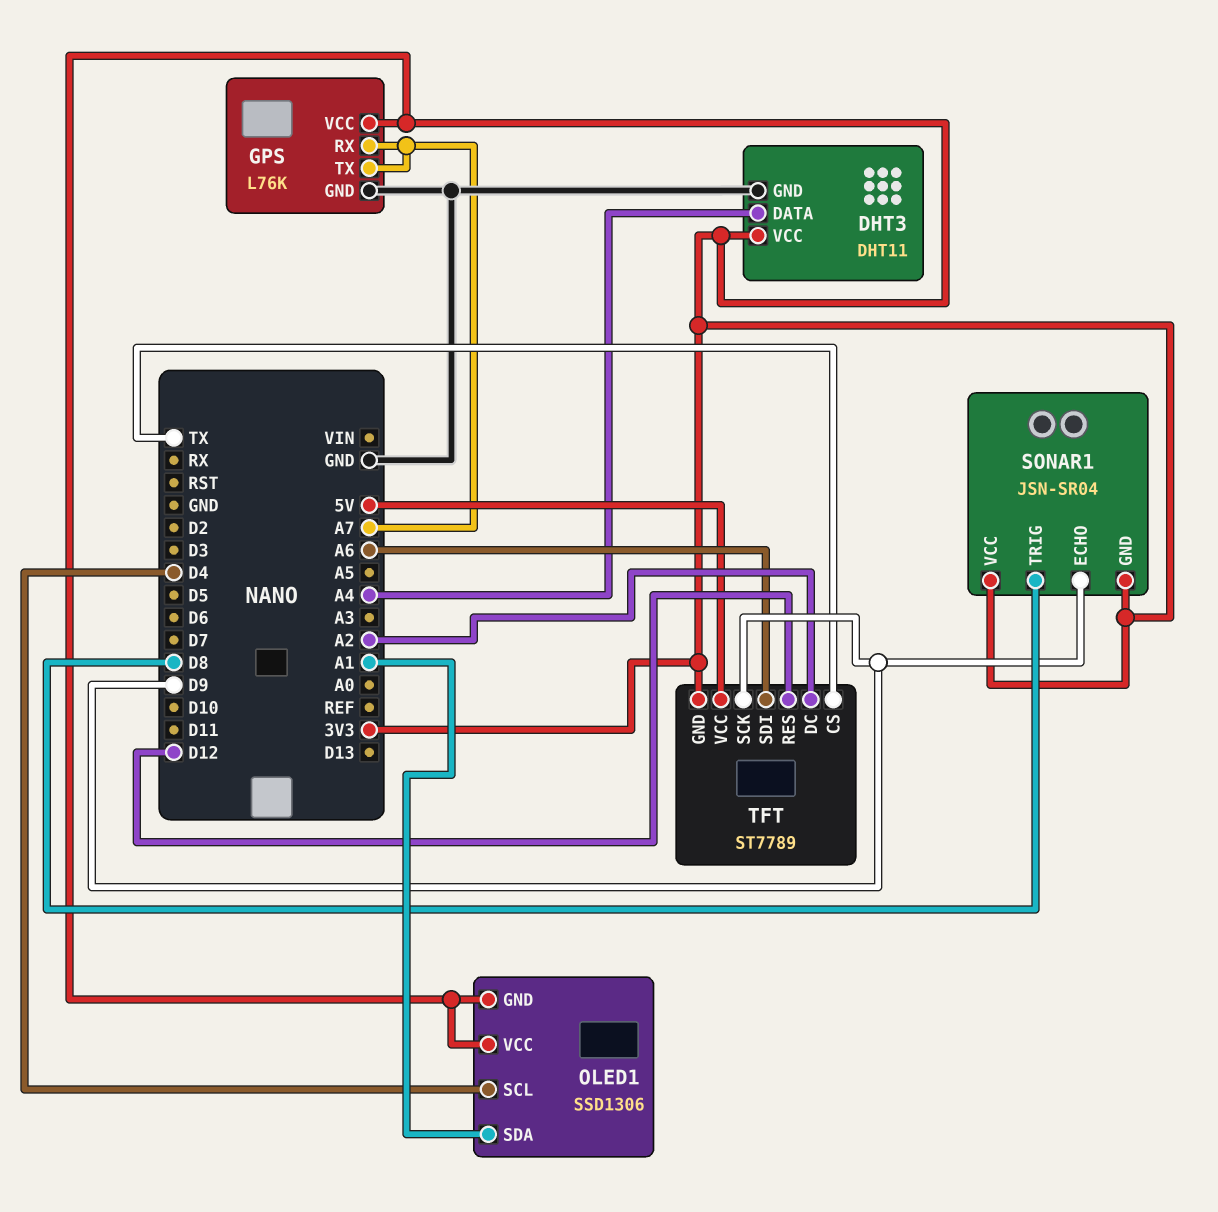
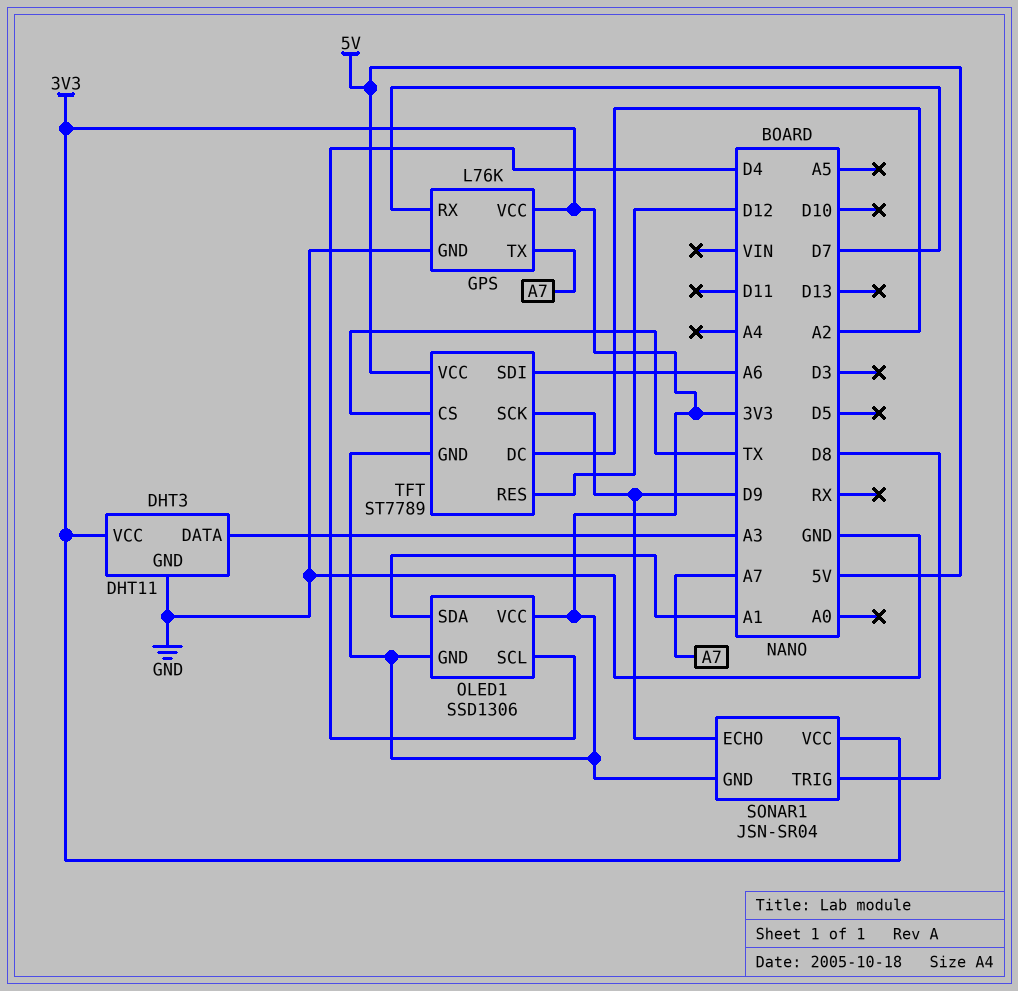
DHT3 pin DATA: A4 -> A3
GPS pin RX: A7 -> D7

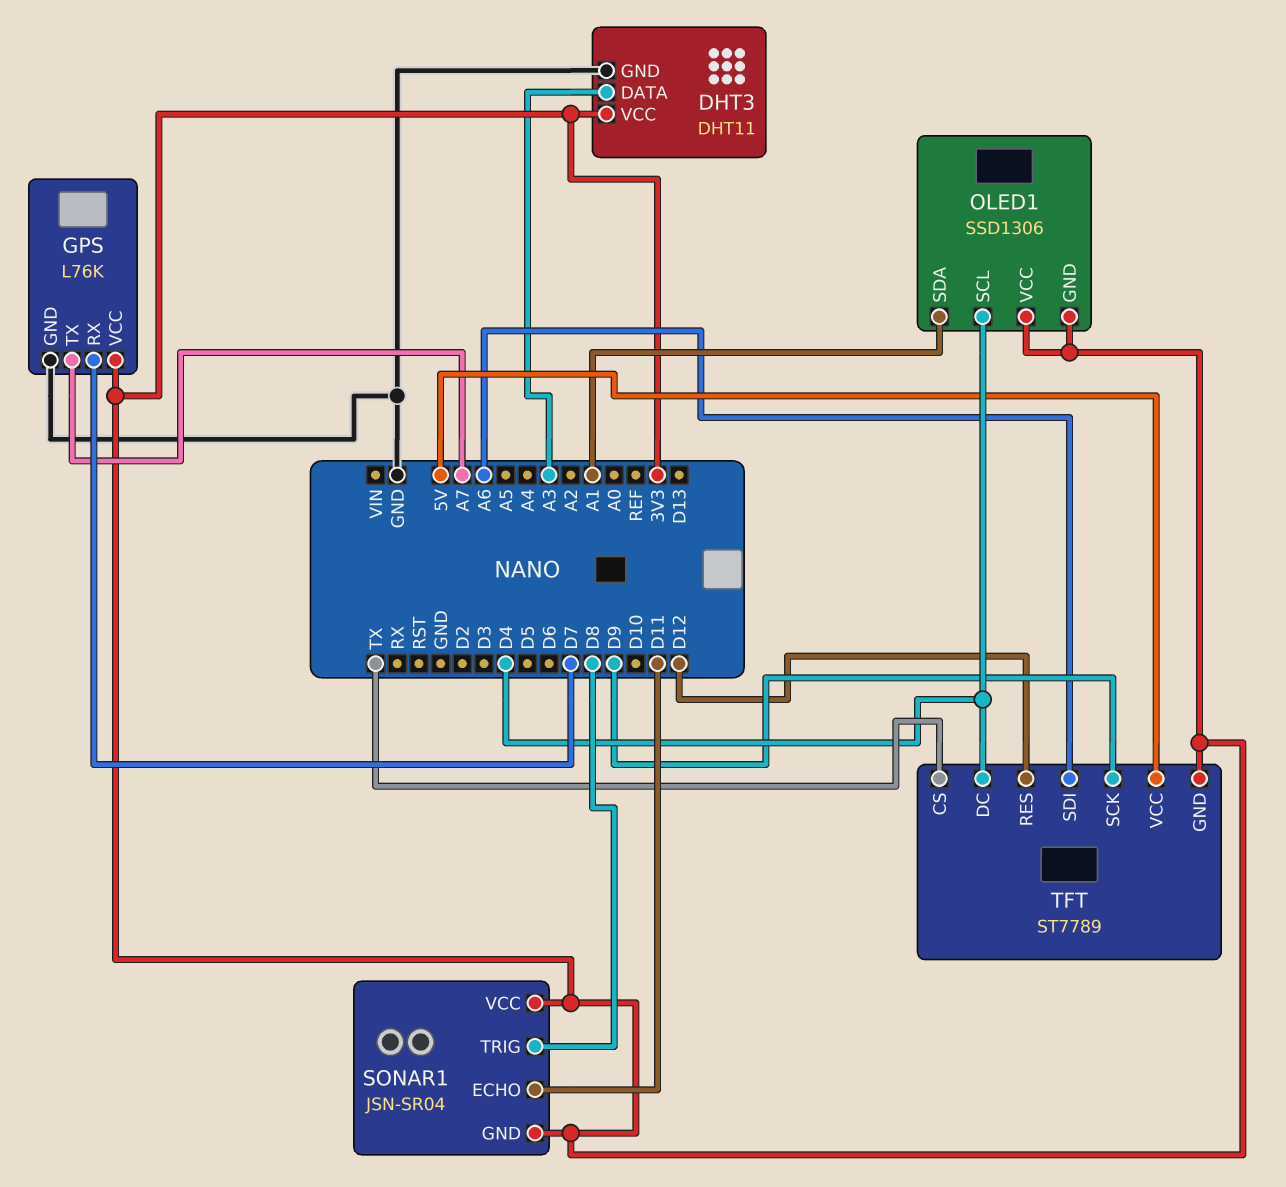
SONAR1 pin ECHO: D9 -> D11
TFT pin DC: A2 -> D4

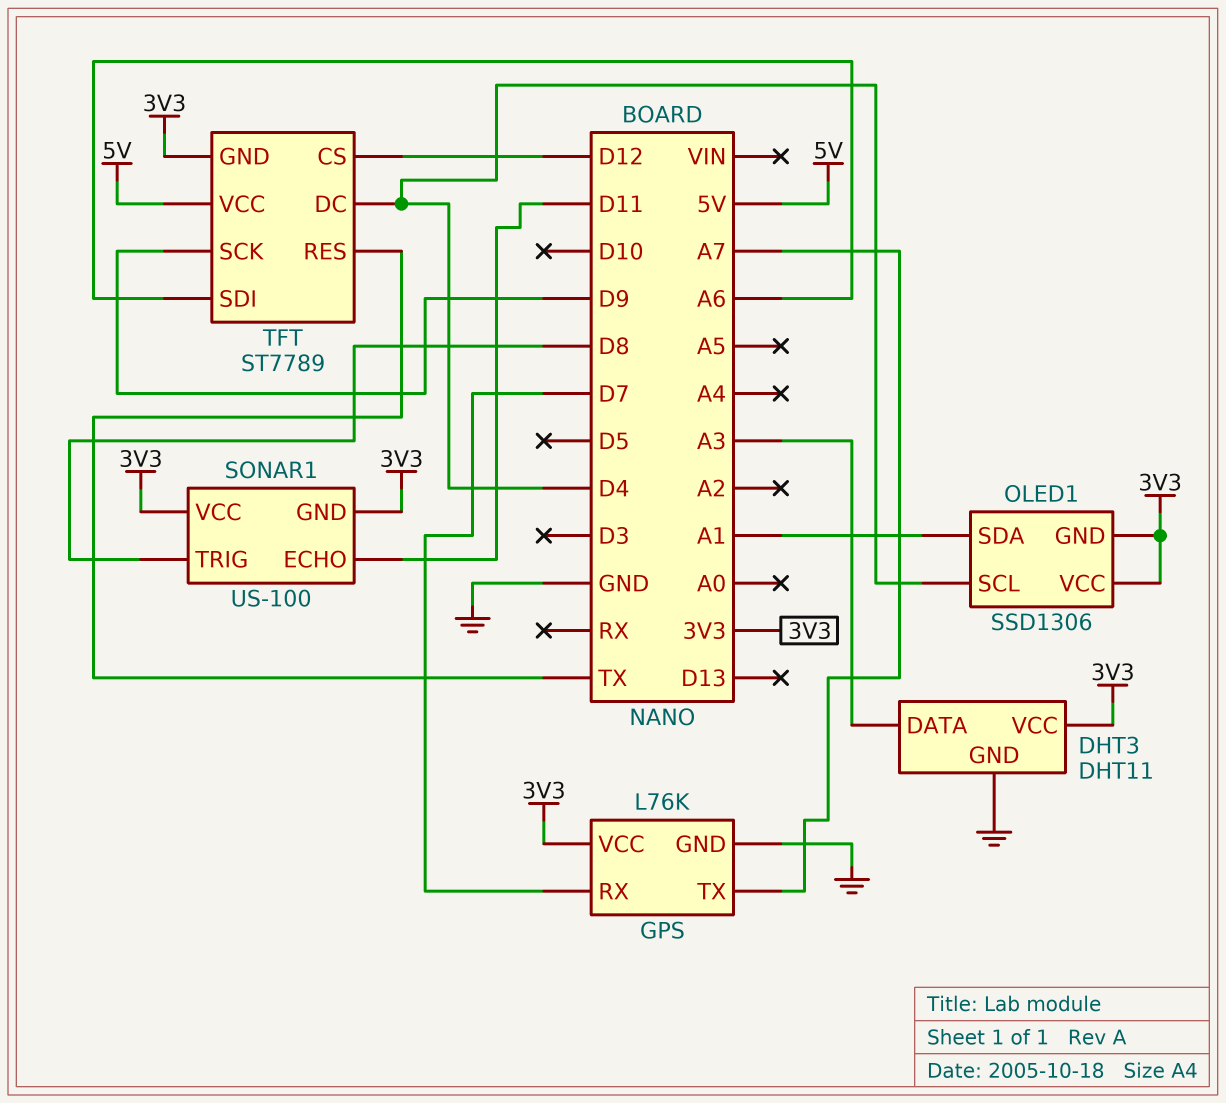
SONAR1: JSN-SR04 -> US-100
TFT pin CS: TX -> D12
TFT pin RES: D12 -> TX

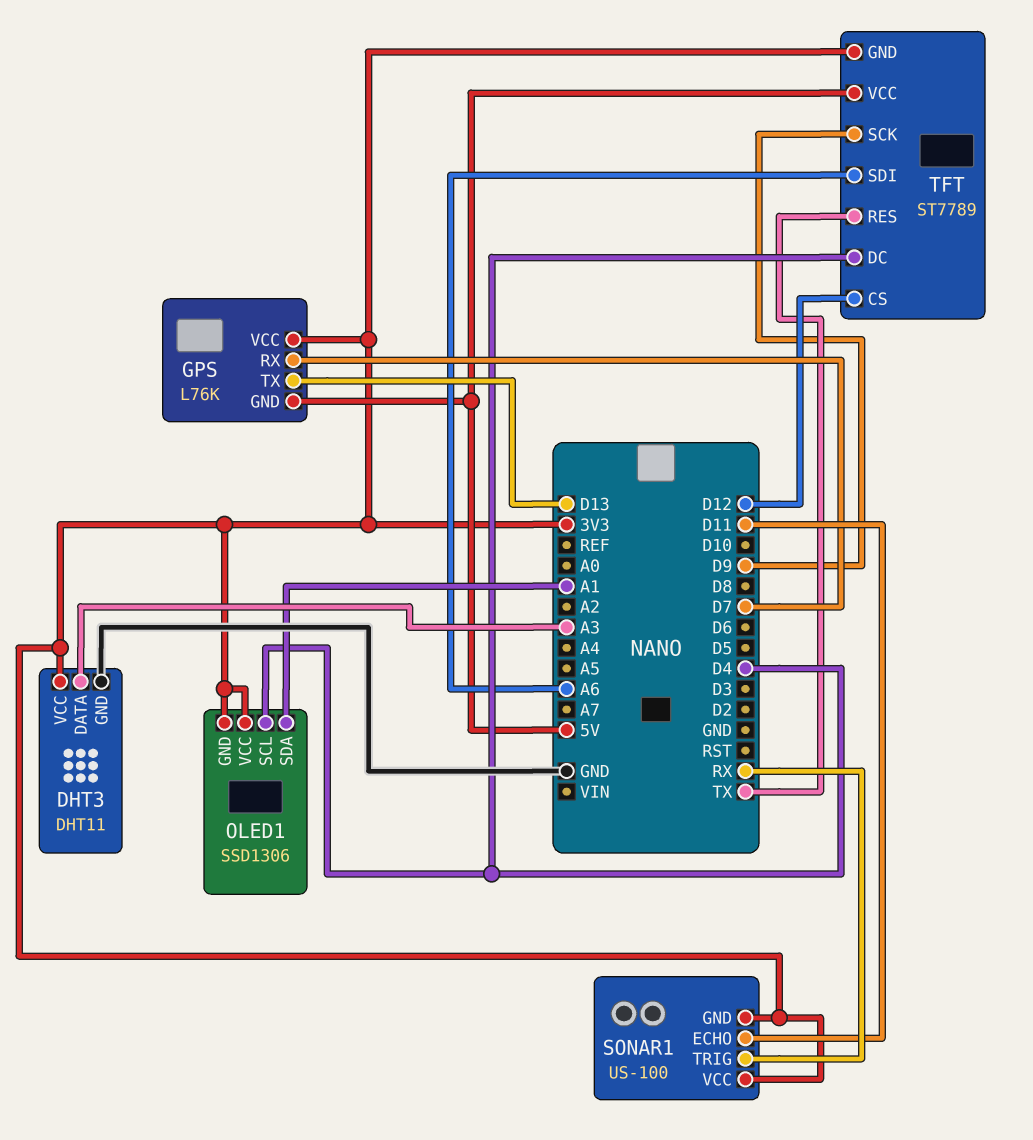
GPS pin GND: GND -> 5V
GPS pin TX: A7 -> D13
SONAR1 pin TRIG: D8 -> RX

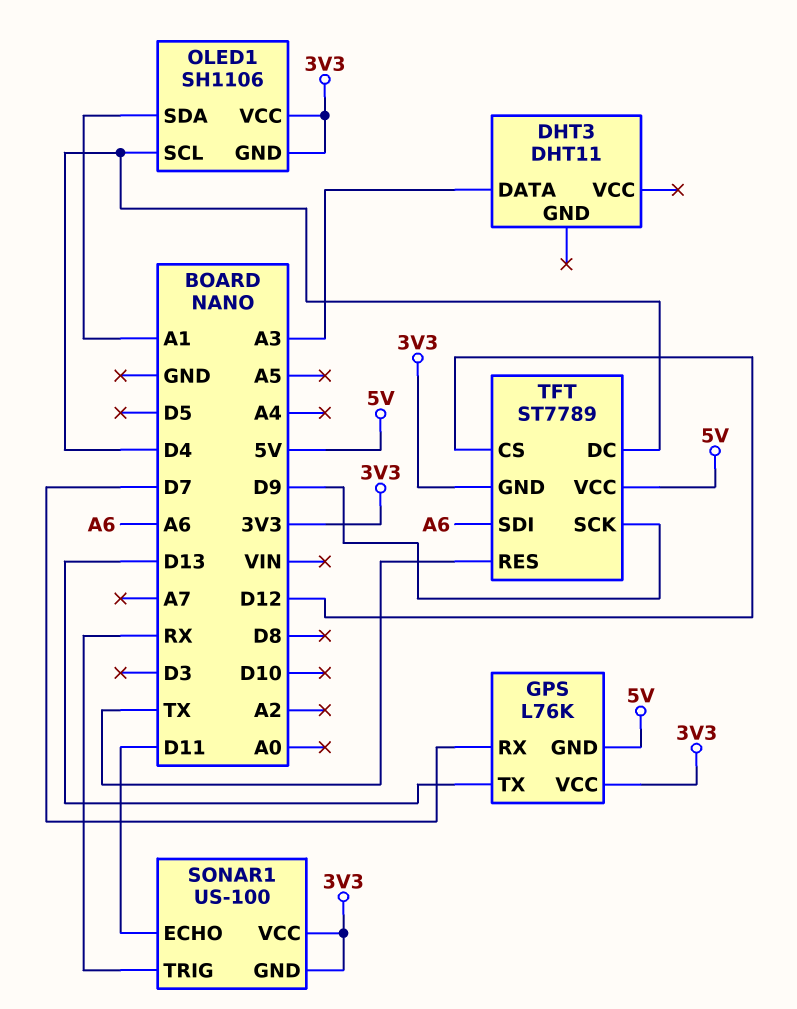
DHT3 pin GND: GND -> none
DHT3 pin VCC: 3V3 -> none
OLED1: SSD1306 -> SH1106

